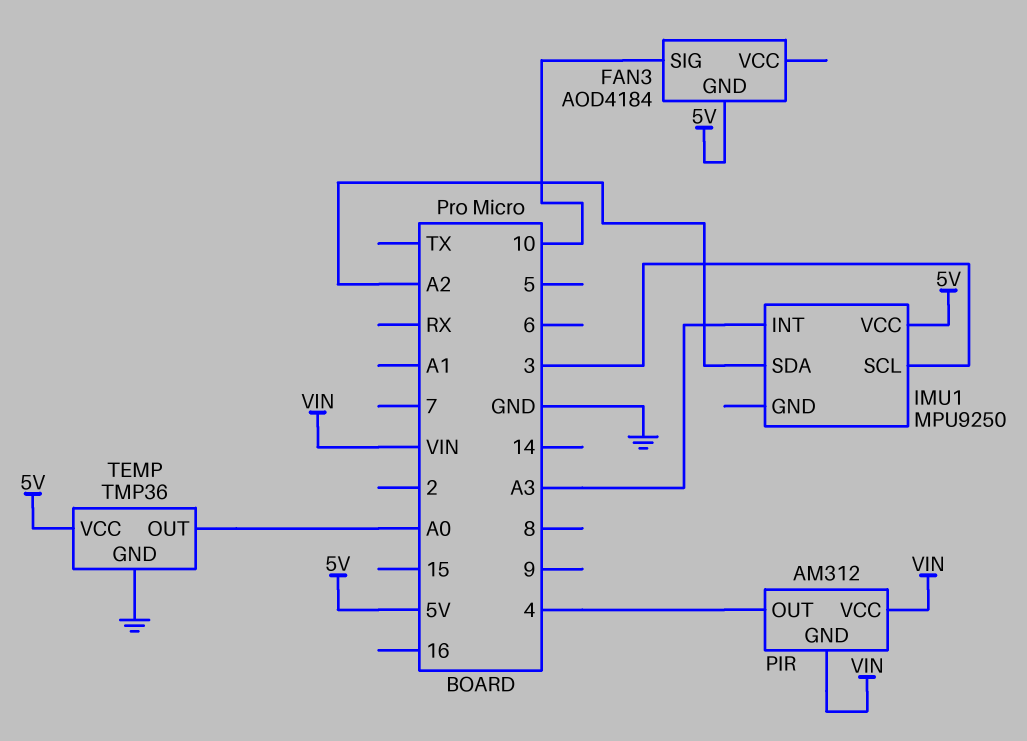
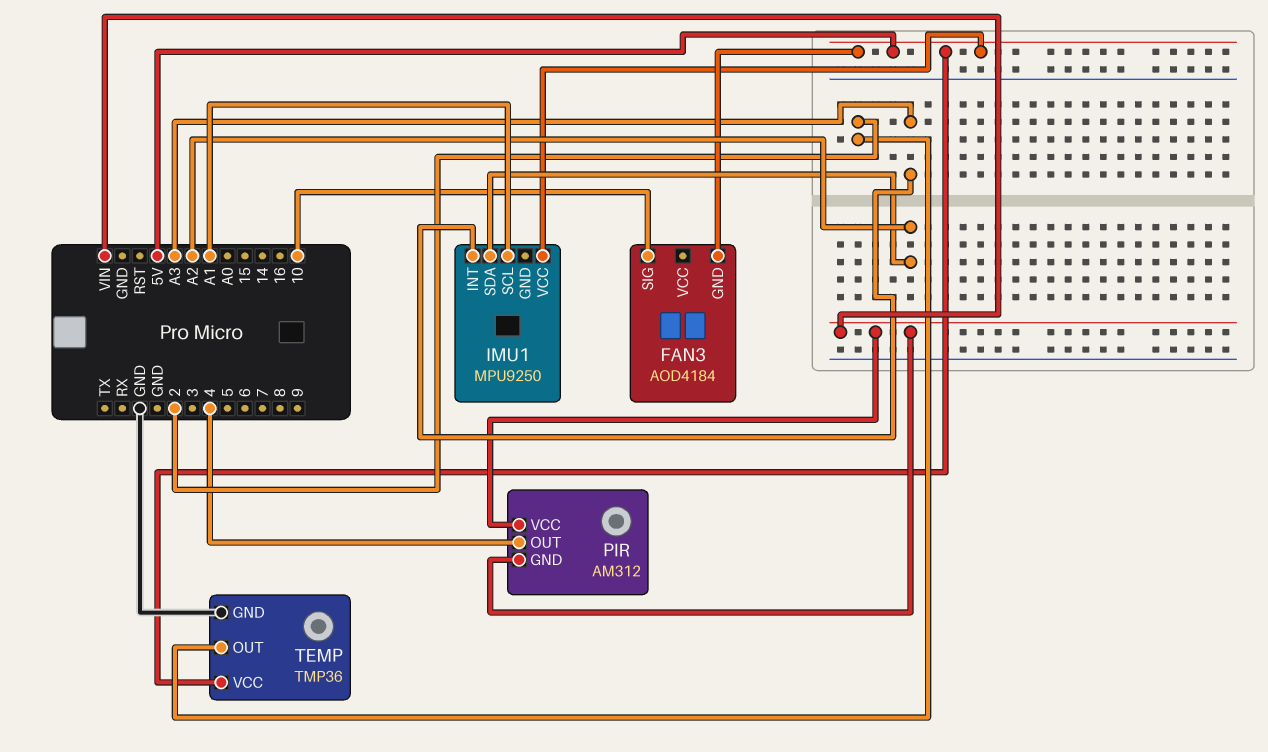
IMU1 pin SCL: 3 -> A1
TEMP pin OUT: A0 -> 2

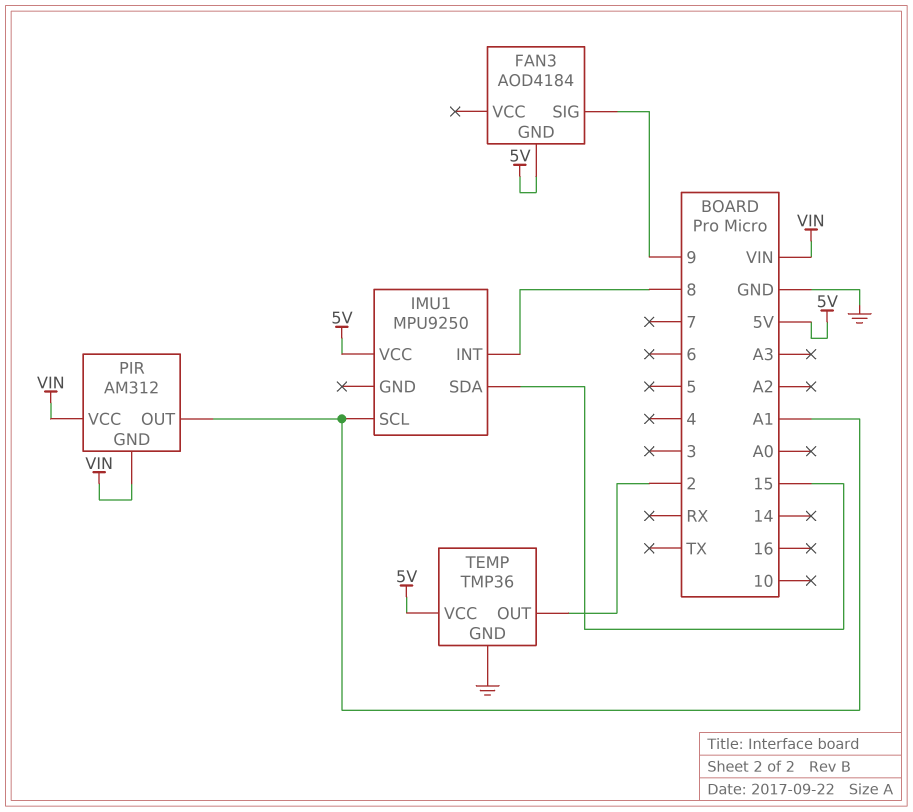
FAN3 pin SIG: 10 -> 9
IMU1 pin INT: A3 -> 8
IMU1 pin SDA: A2 -> 15
PIR pin OUT: 4 -> A1

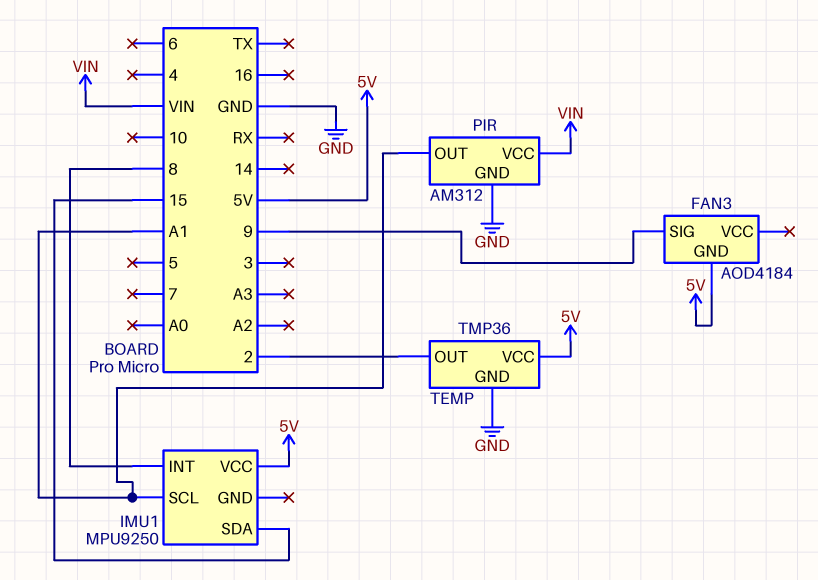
PIR pin GND: VIN -> GND

